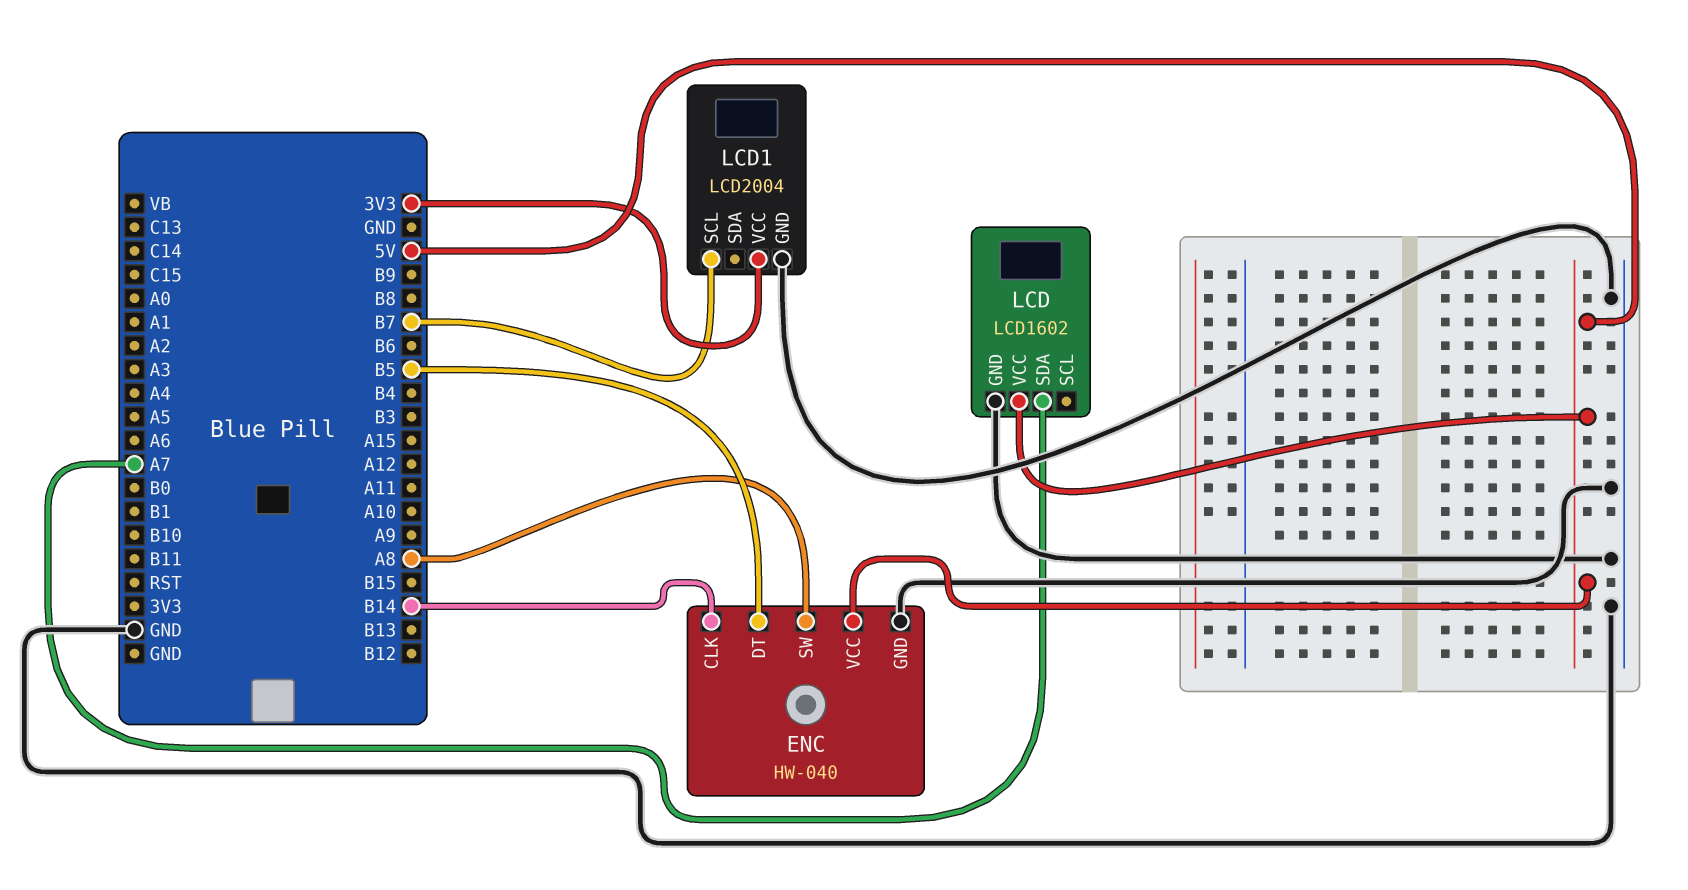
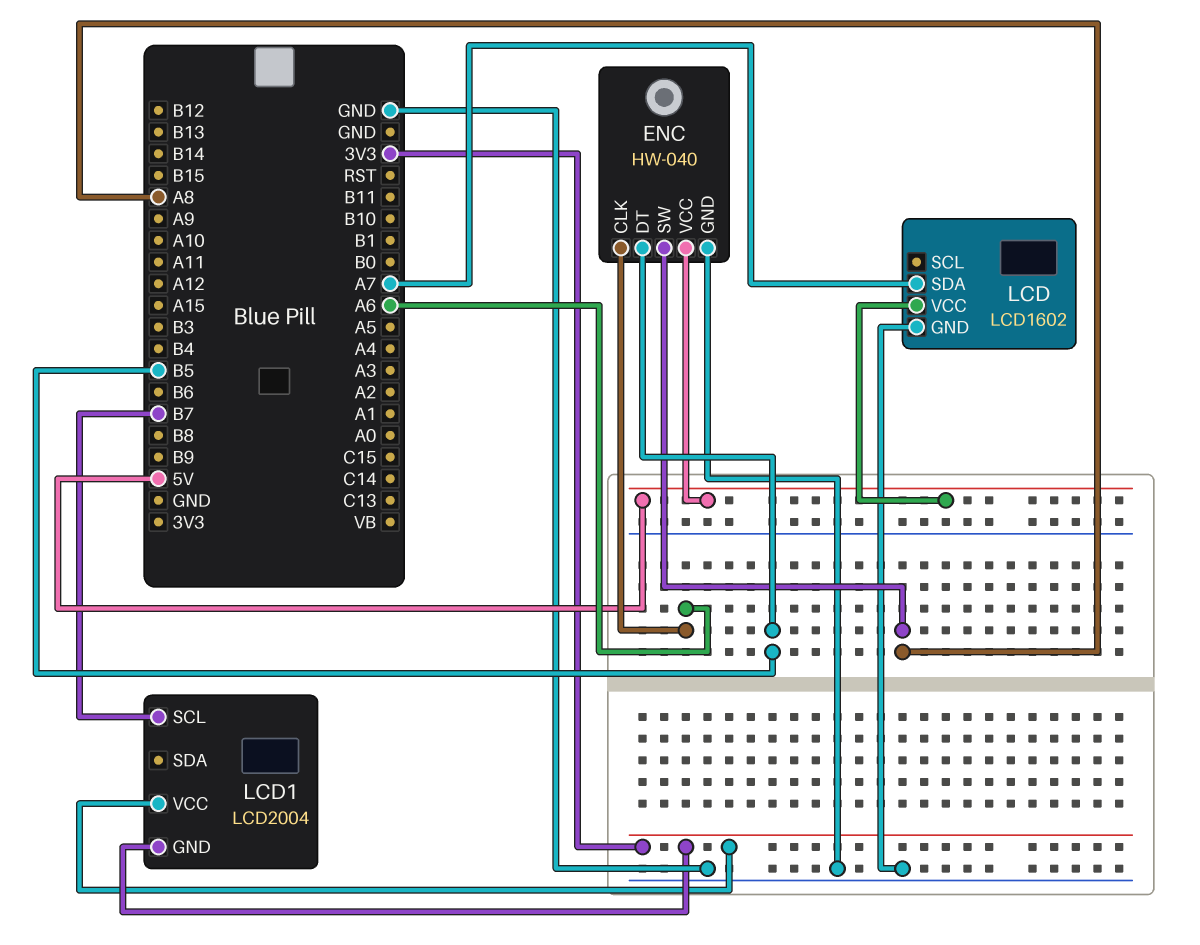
ENC pin CLK: B14 -> A6
LCD1 pin GND: GND -> 3V3

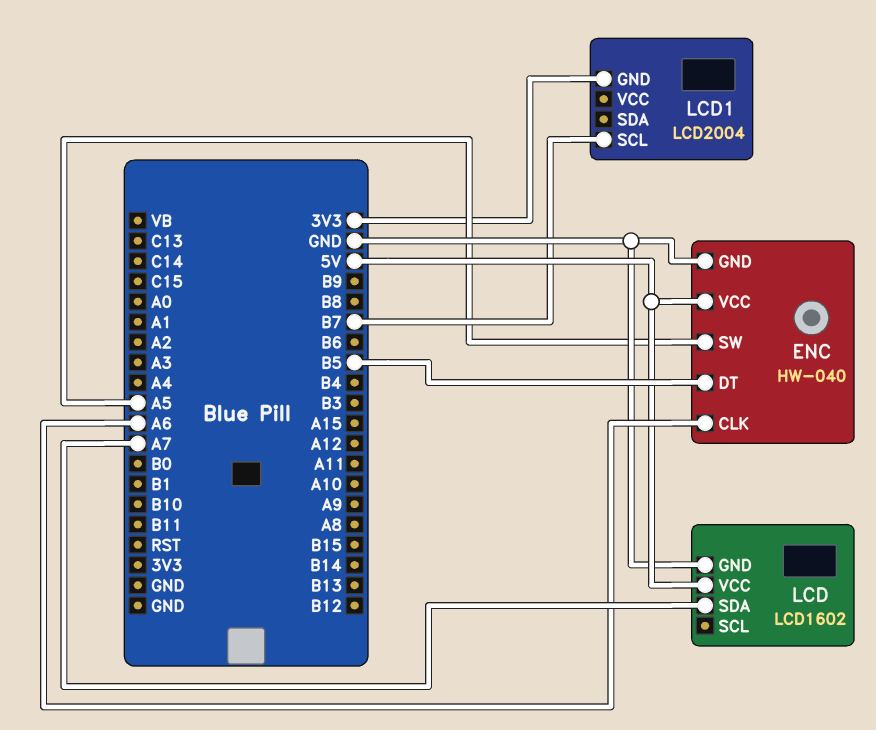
ENC pin SW: A8 -> A5
LCD1 pin VCC: 3V3 -> none

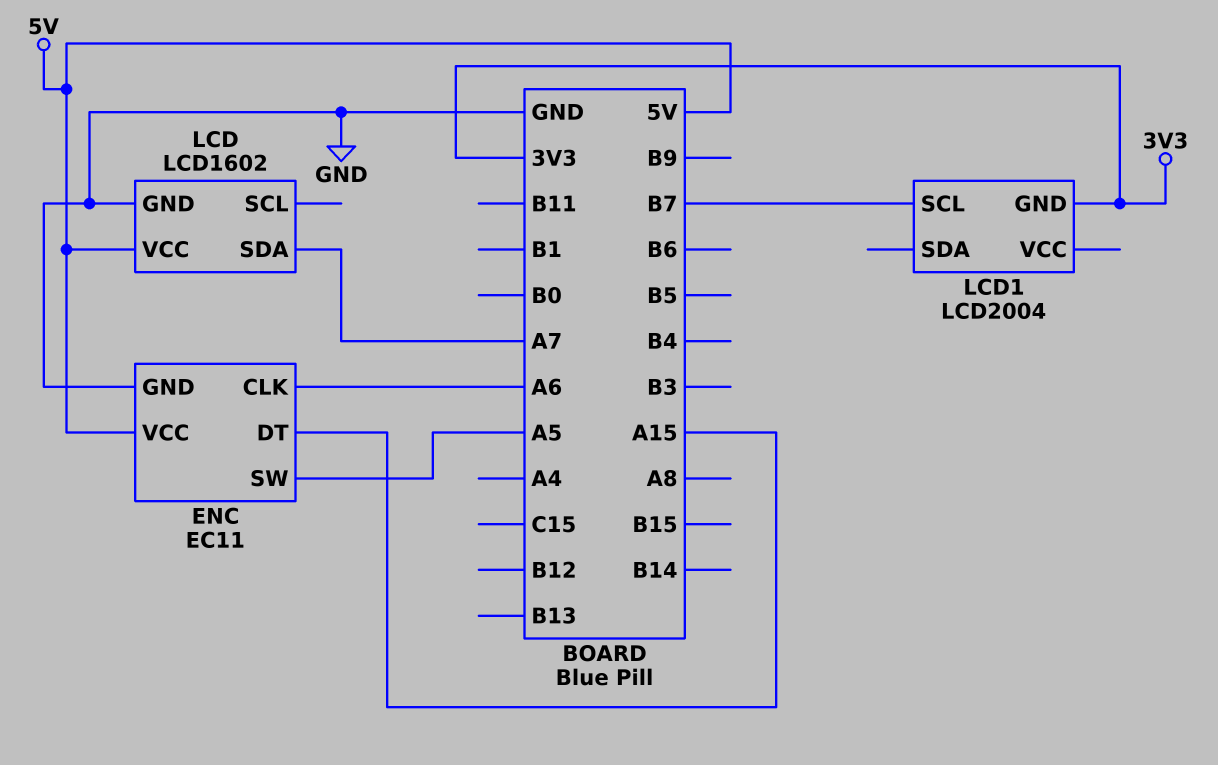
ENC: HW-040 -> EC11
ENC pin DT: B5 -> A15

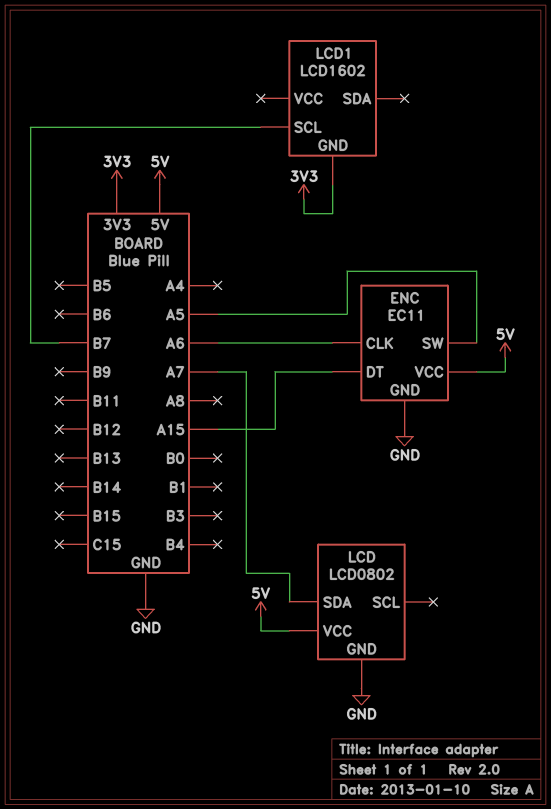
LCD: LCD1602 -> LCD0802
LCD1: LCD2004 -> LCD1602

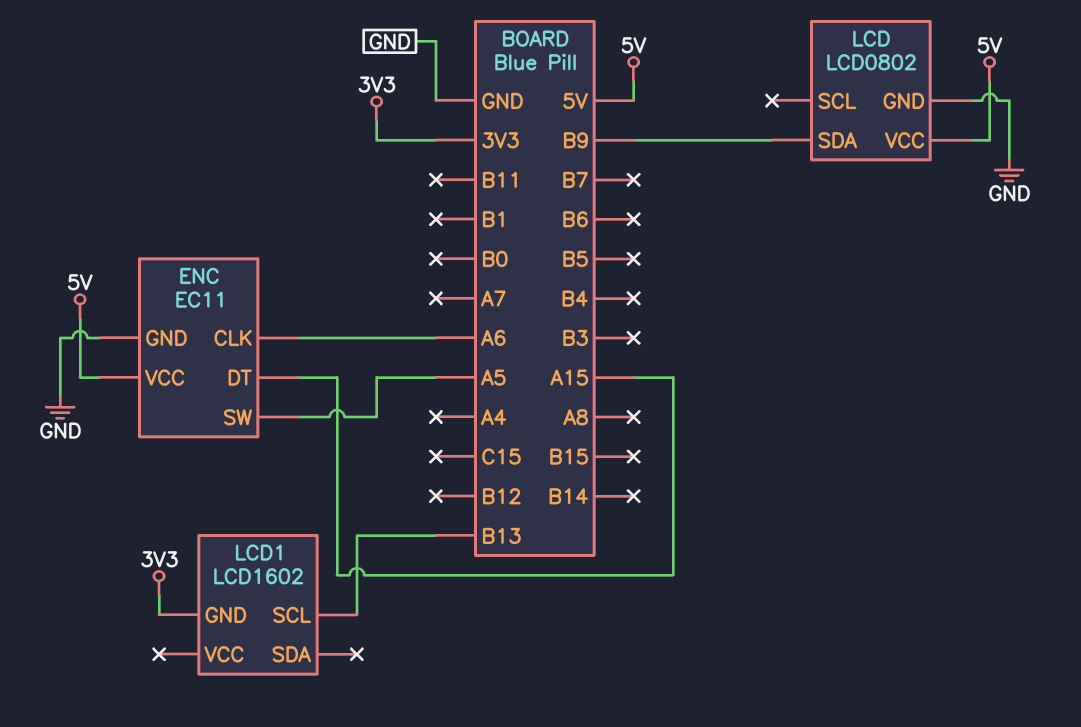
LCD pin SDA: A7 -> B9
LCD1 pin SCL: B7 -> B13

